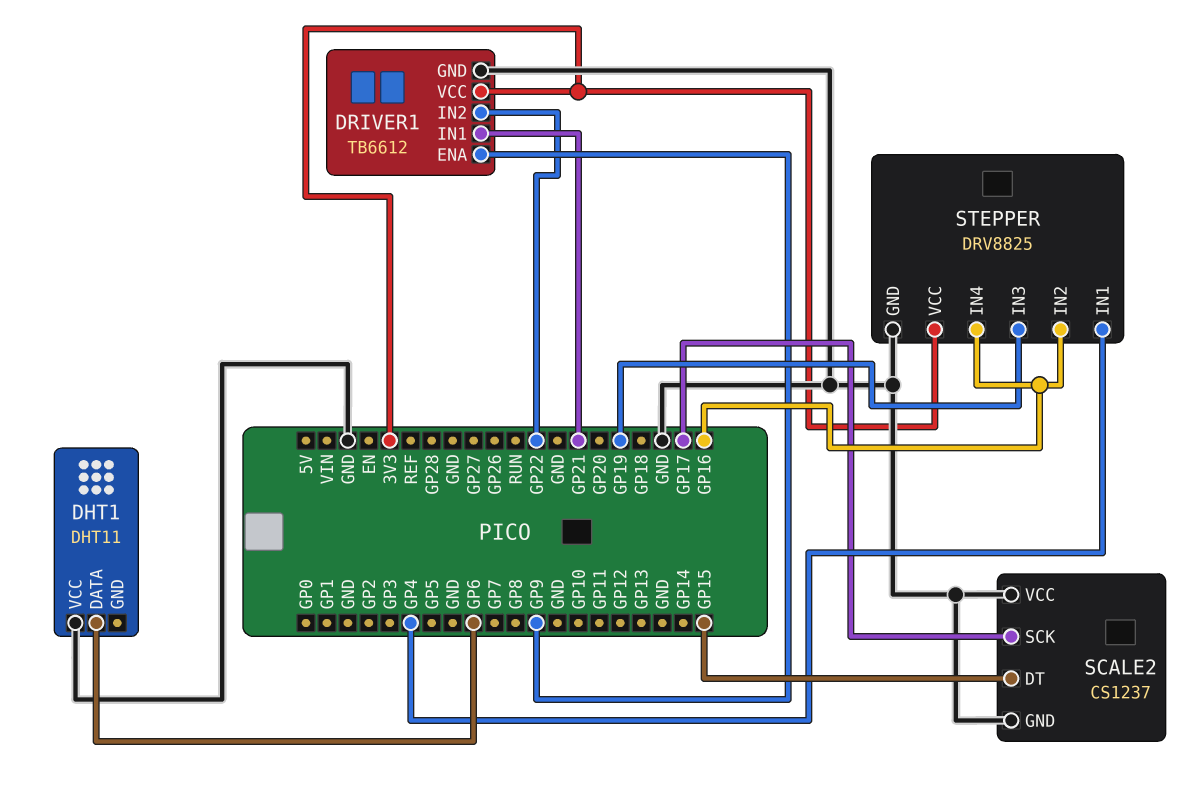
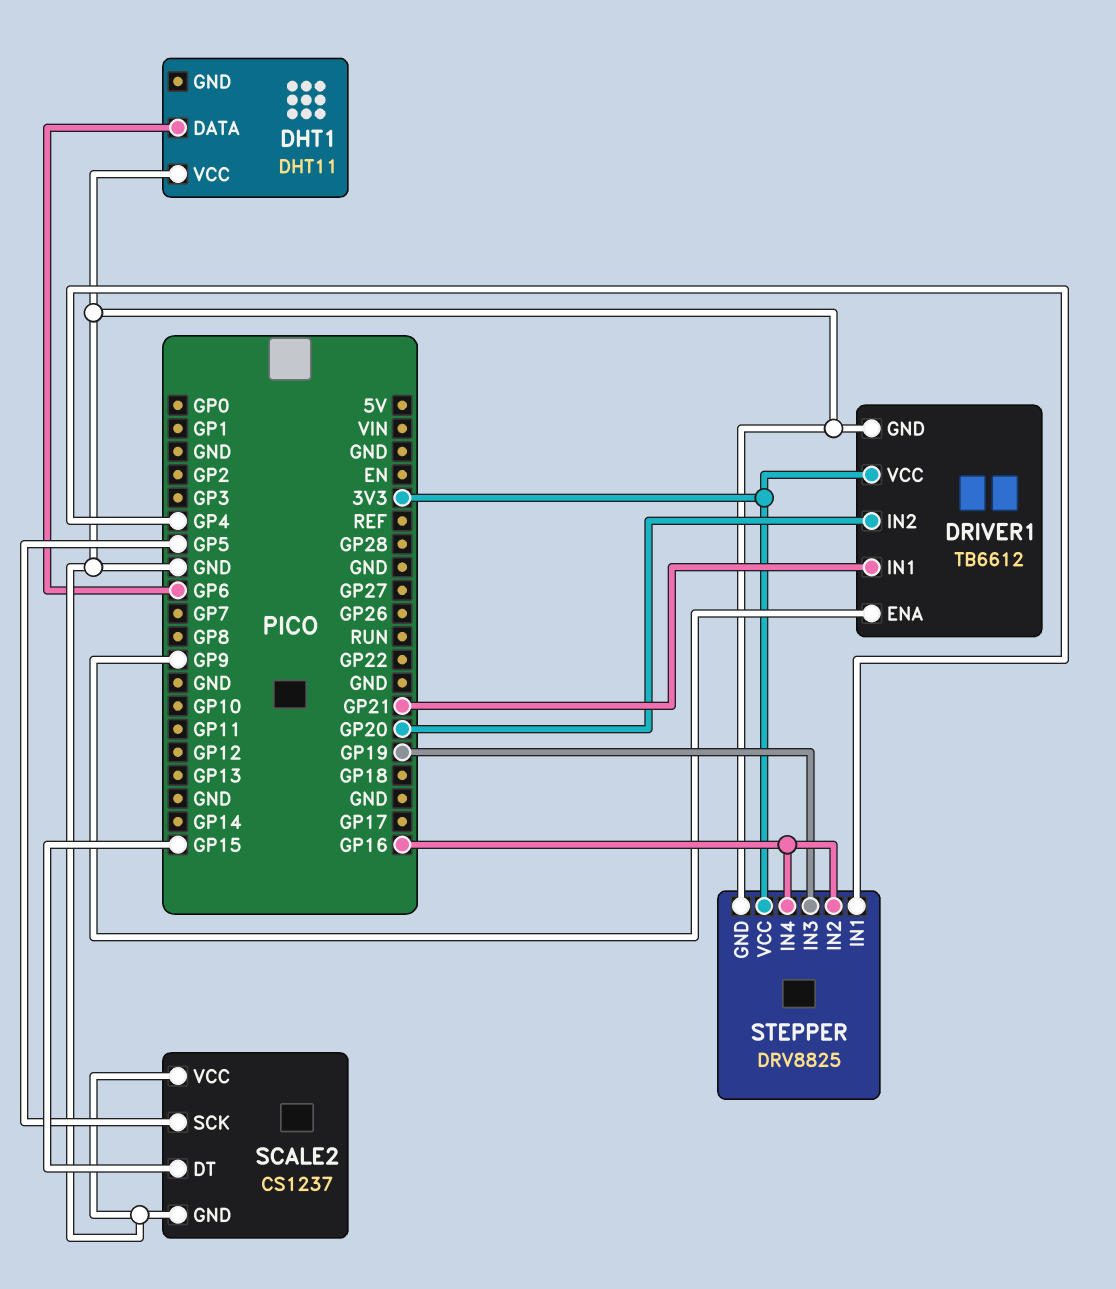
DRIVER1 pin IN2: GP22 -> GP20
SCALE2 pin SCK: GP17 -> GP5

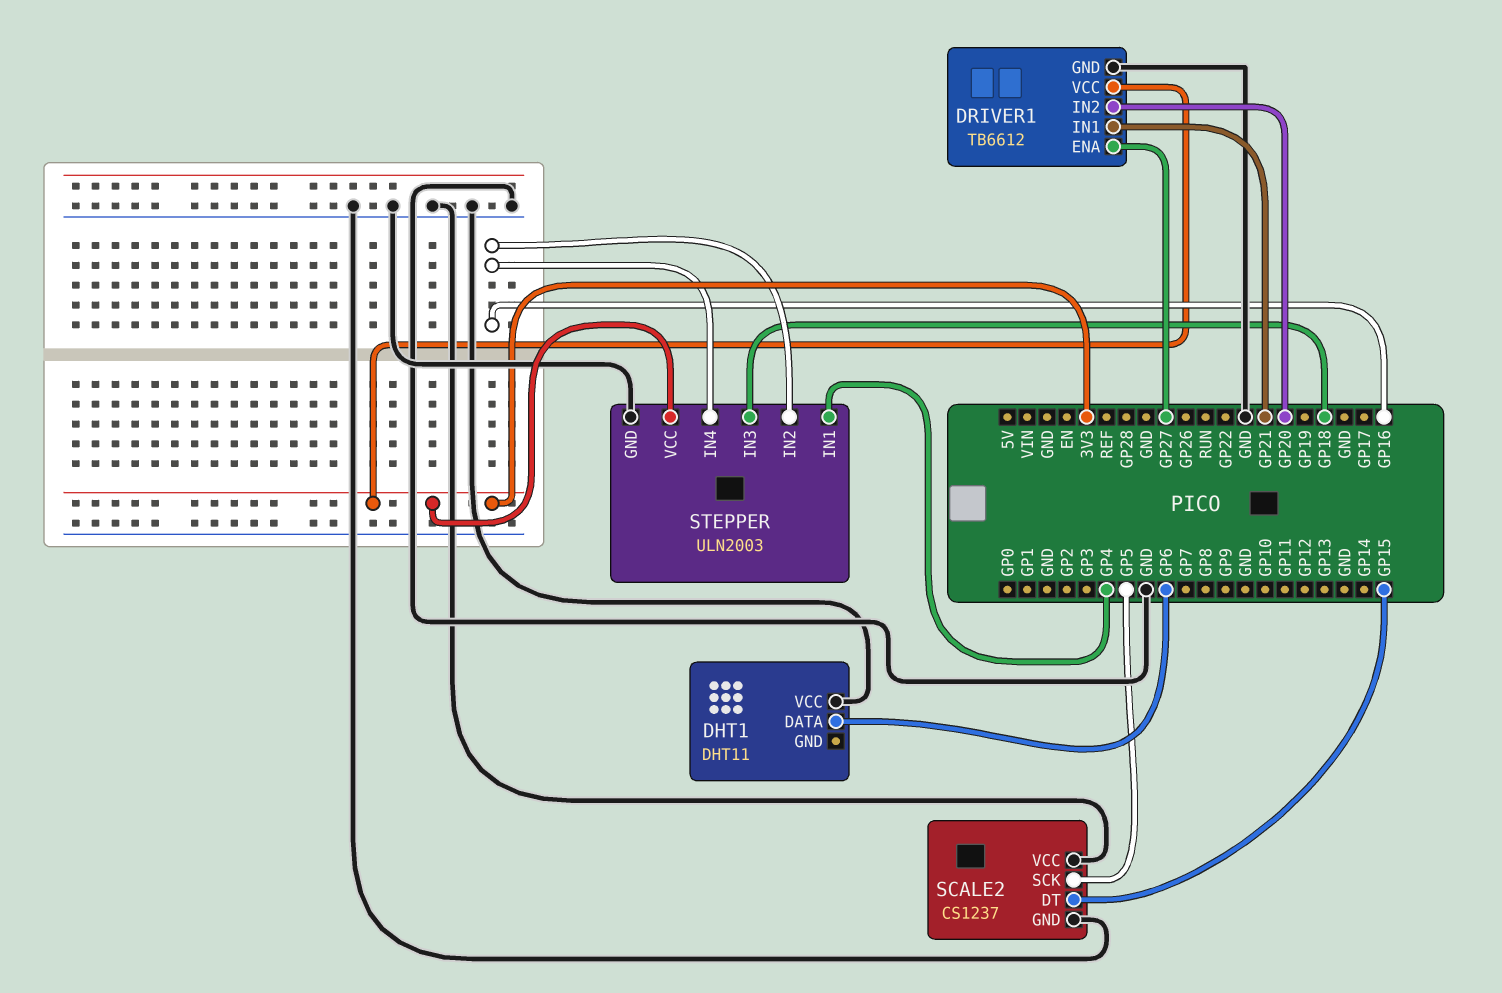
DRIVER1 pin ENA: GP9 -> GP27
STEPPER: DRV8825 -> ULN2003
STEPPER pin IN3: GP19 -> GP18

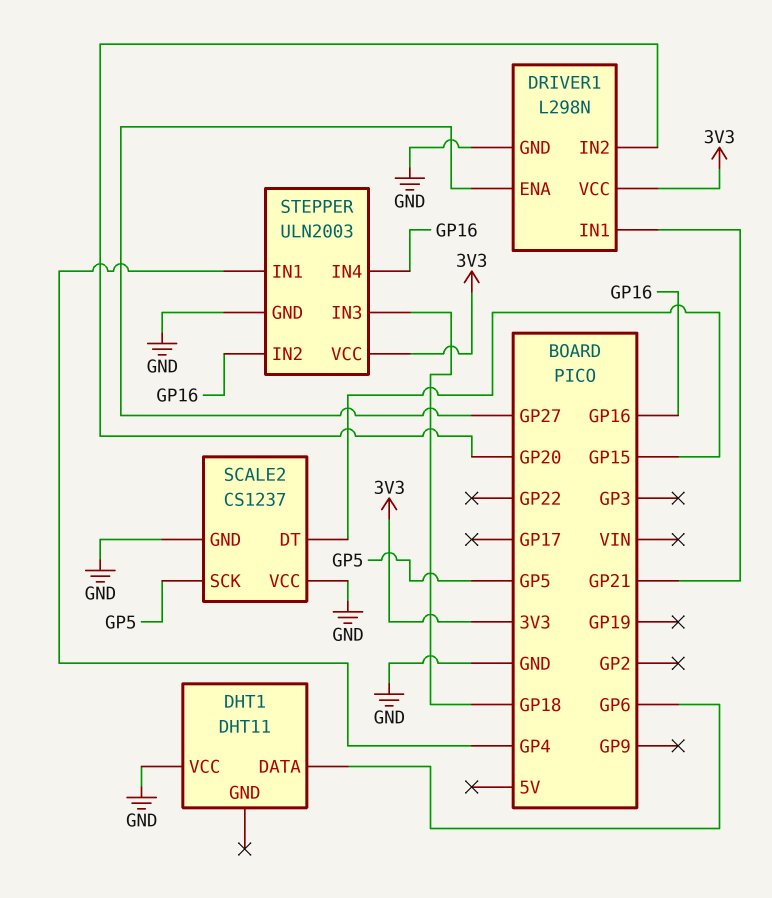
DRIVER1: TB6612 -> L298N

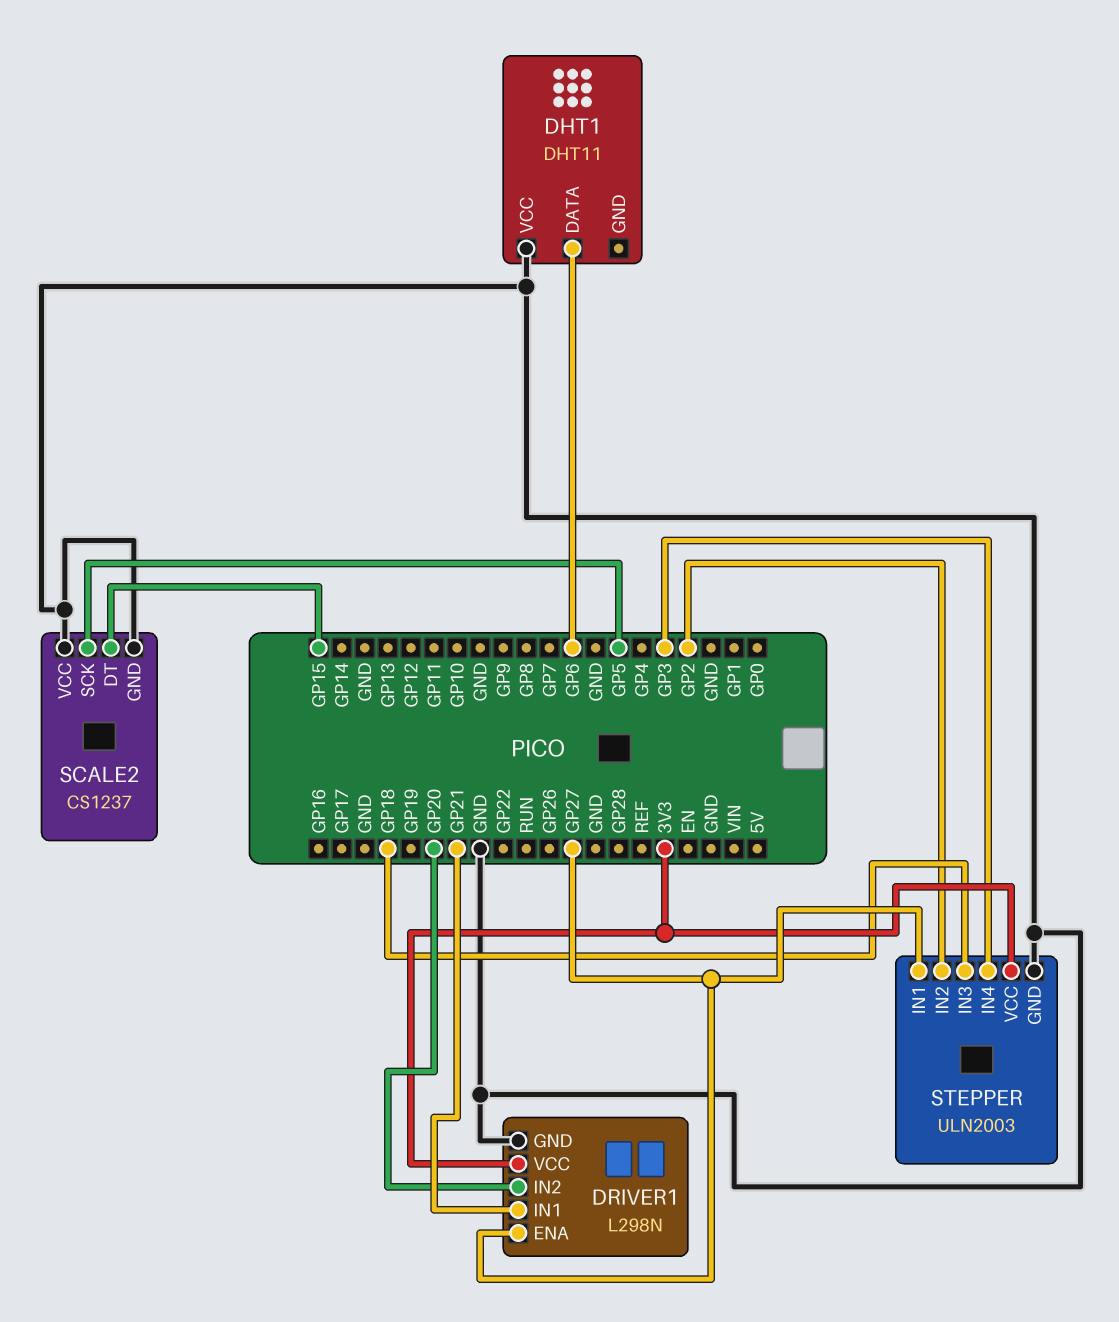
STEPPER pin IN1: GP4 -> GP27
STEPPER pin IN2: GP16 -> GP2
STEPPER pin IN4: GP16 -> GP3

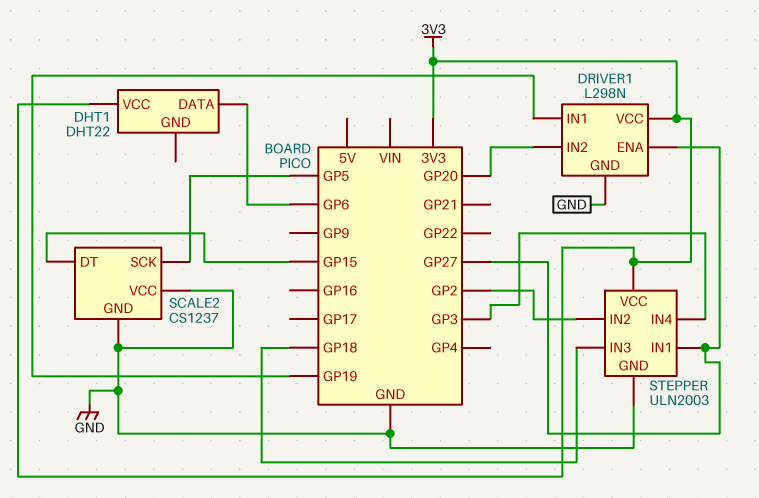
DHT1: DHT11 -> DHT22
DHT1 pin VCC: GND -> 3V3
DRIVER1 pin IN1: GP21 -> GP19

